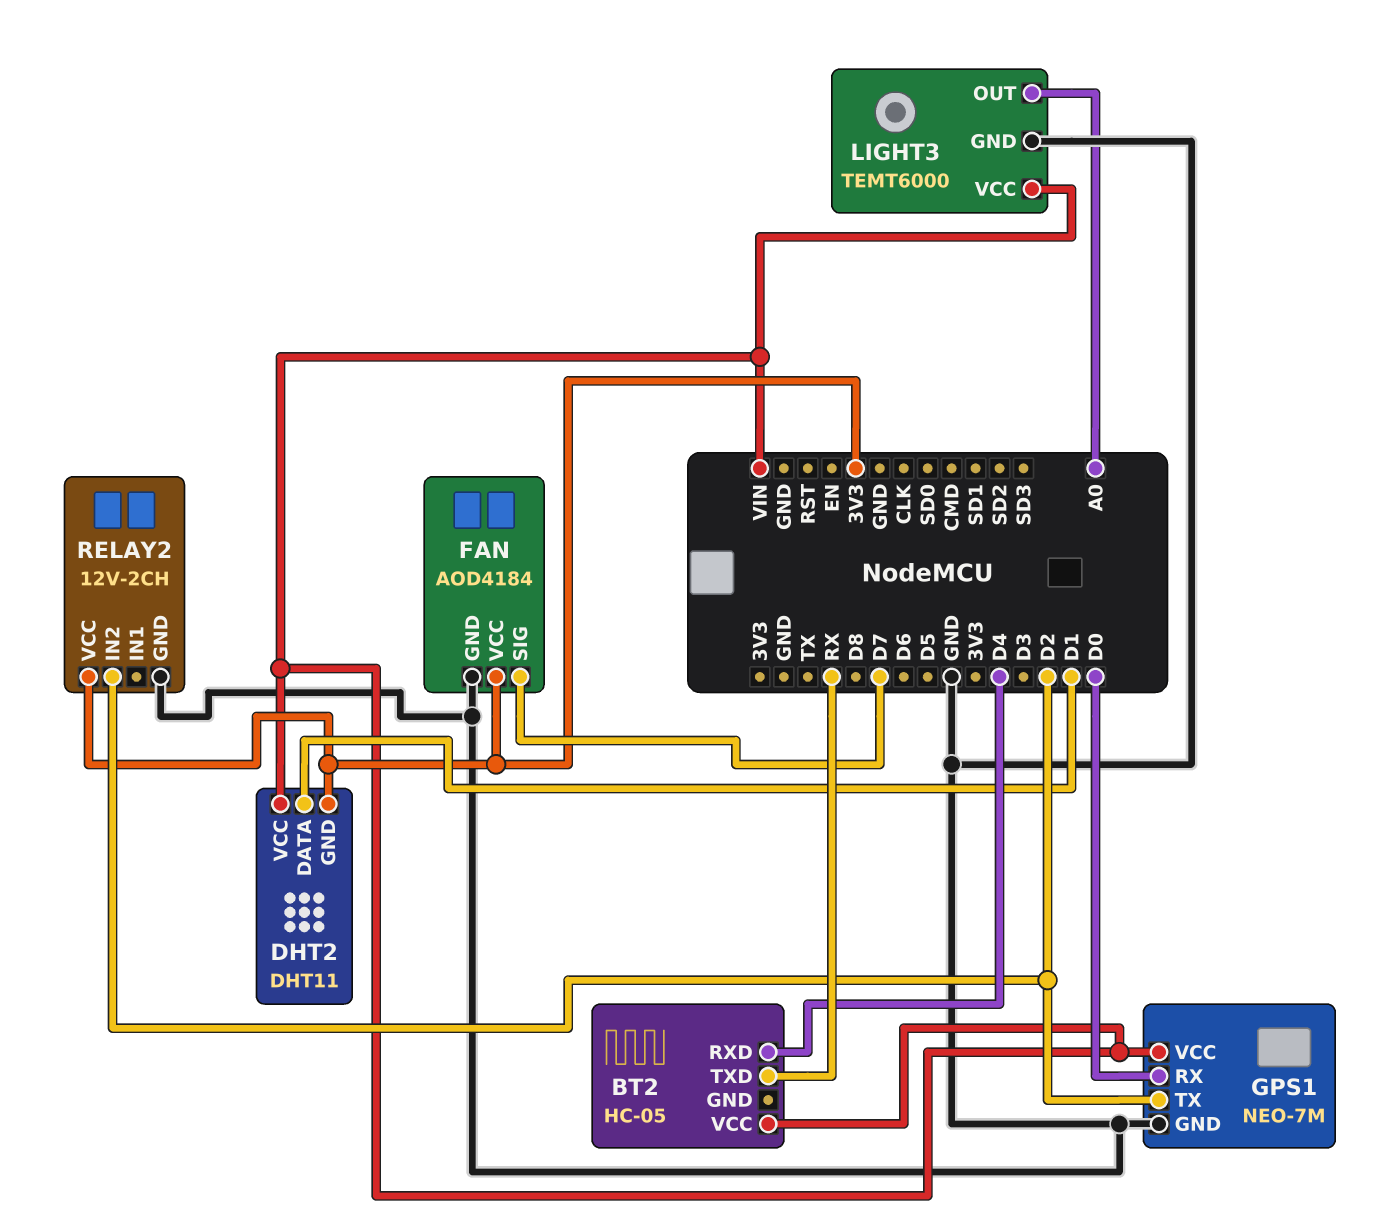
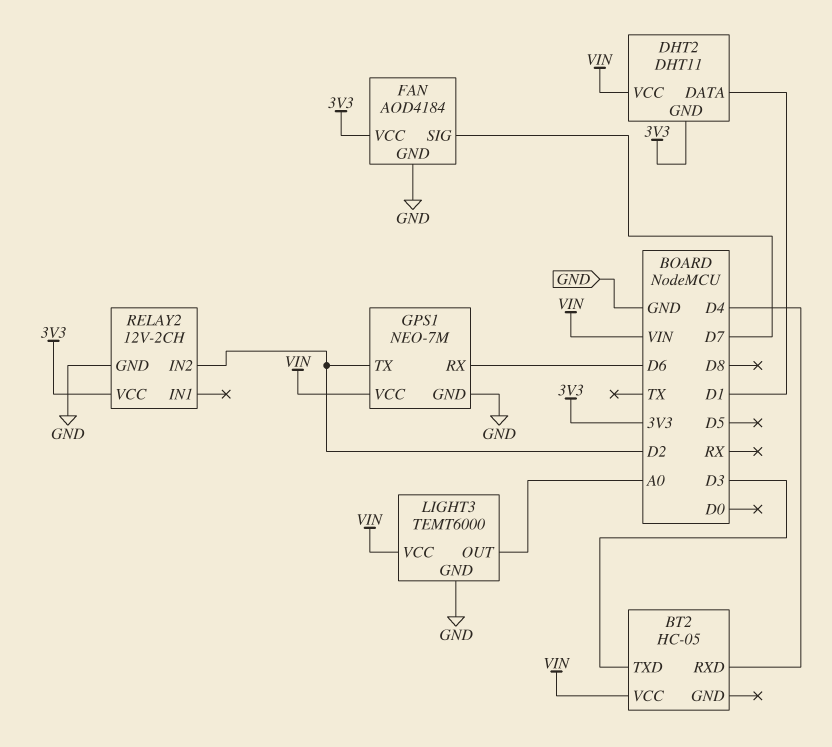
BT2 pin TXD: RX -> D3
GPS1 pin RX: D0 -> D6

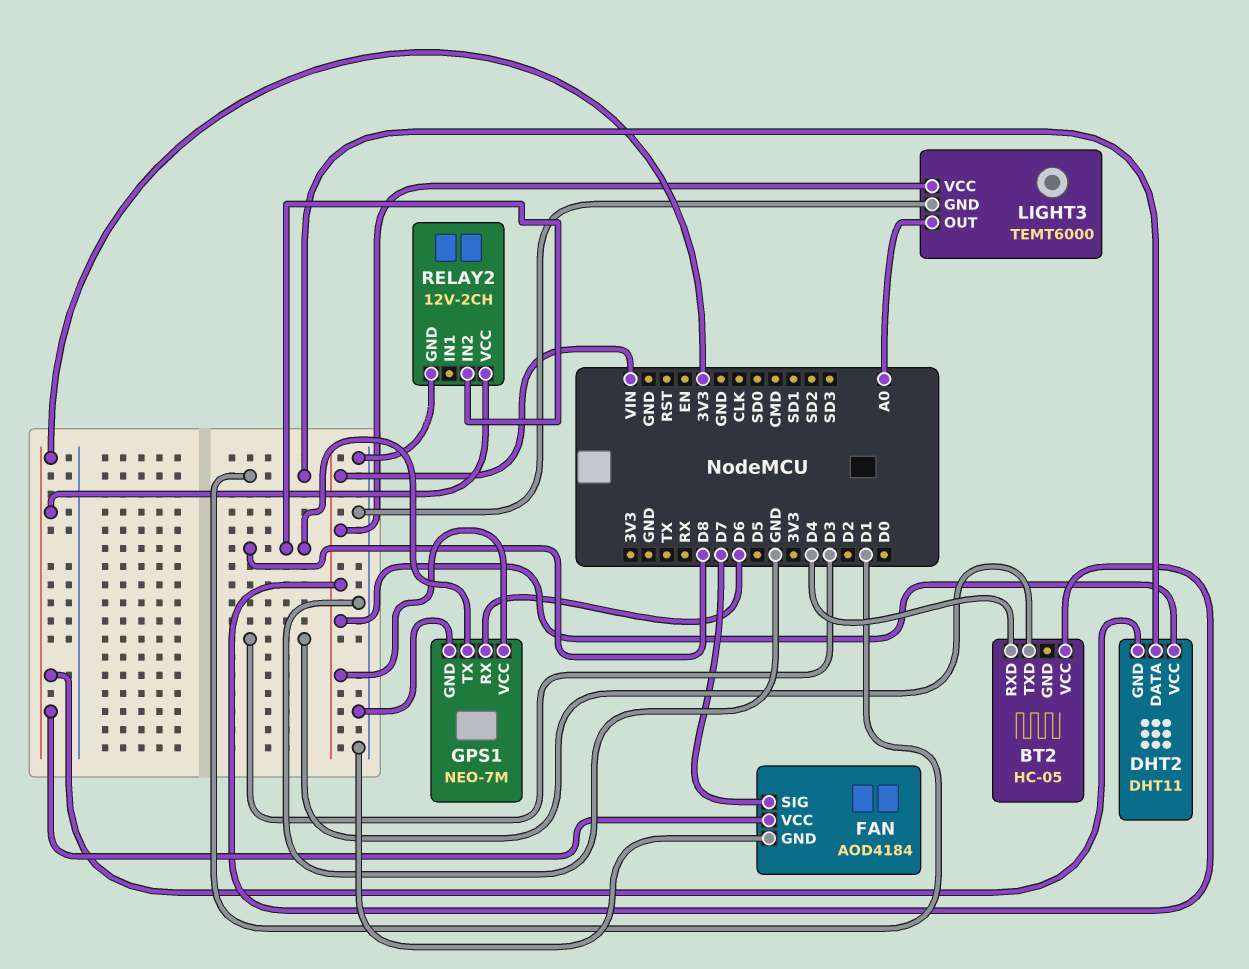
GPS1 pin TX: D2 -> D8
RELAY2 pin IN2: D2 -> D8

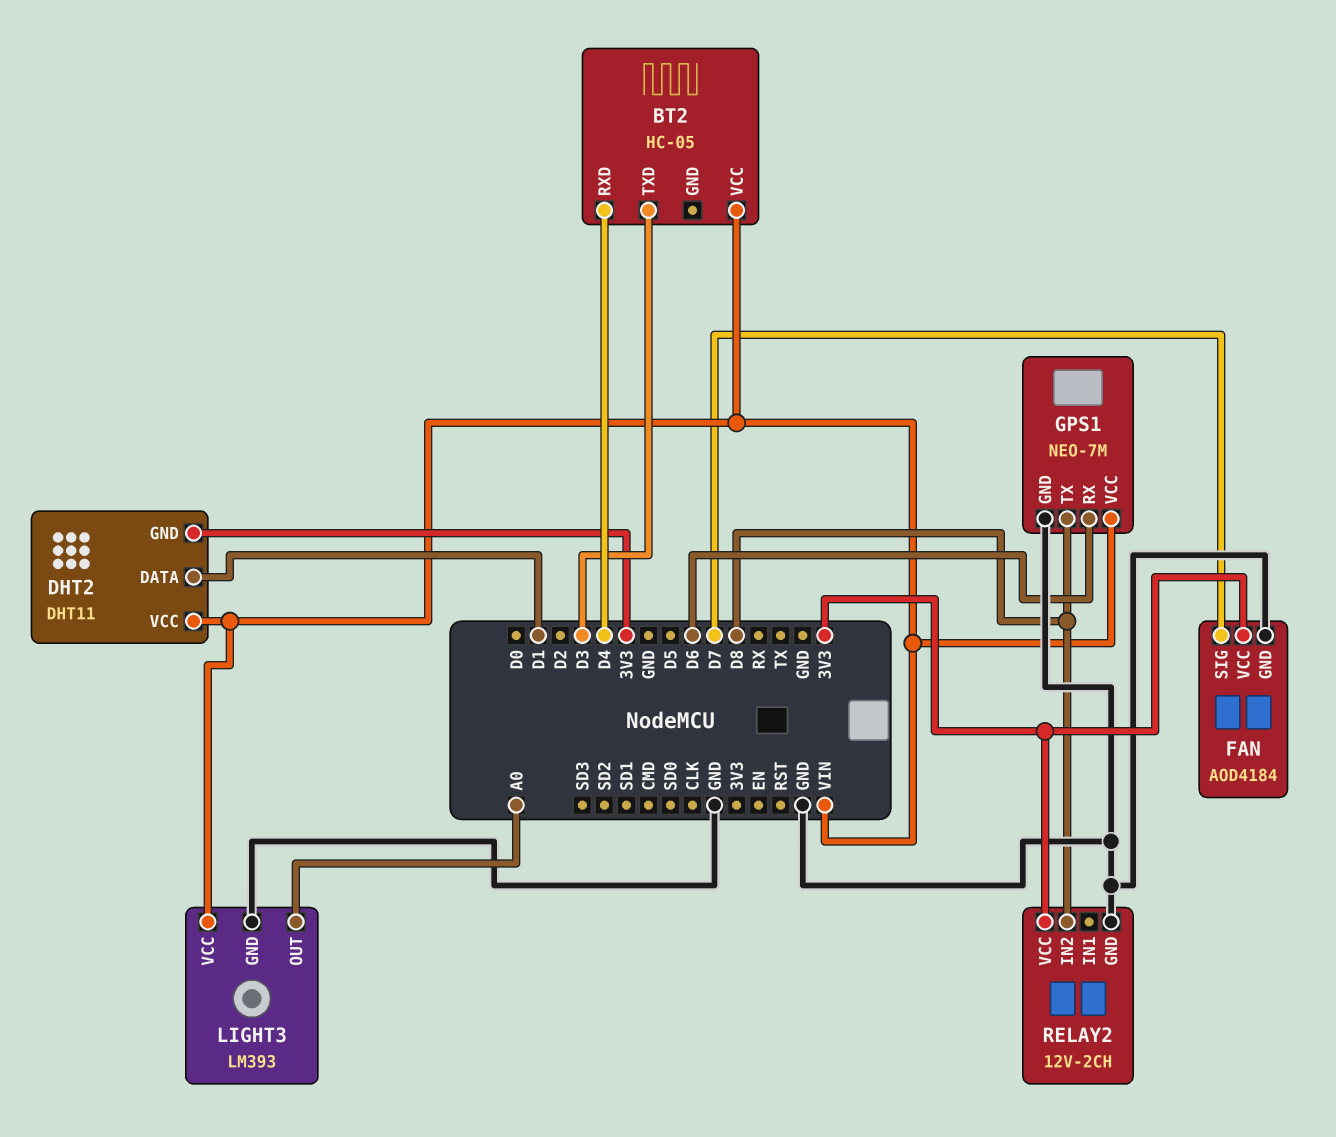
LIGHT3: TEMT6000 -> LM393

